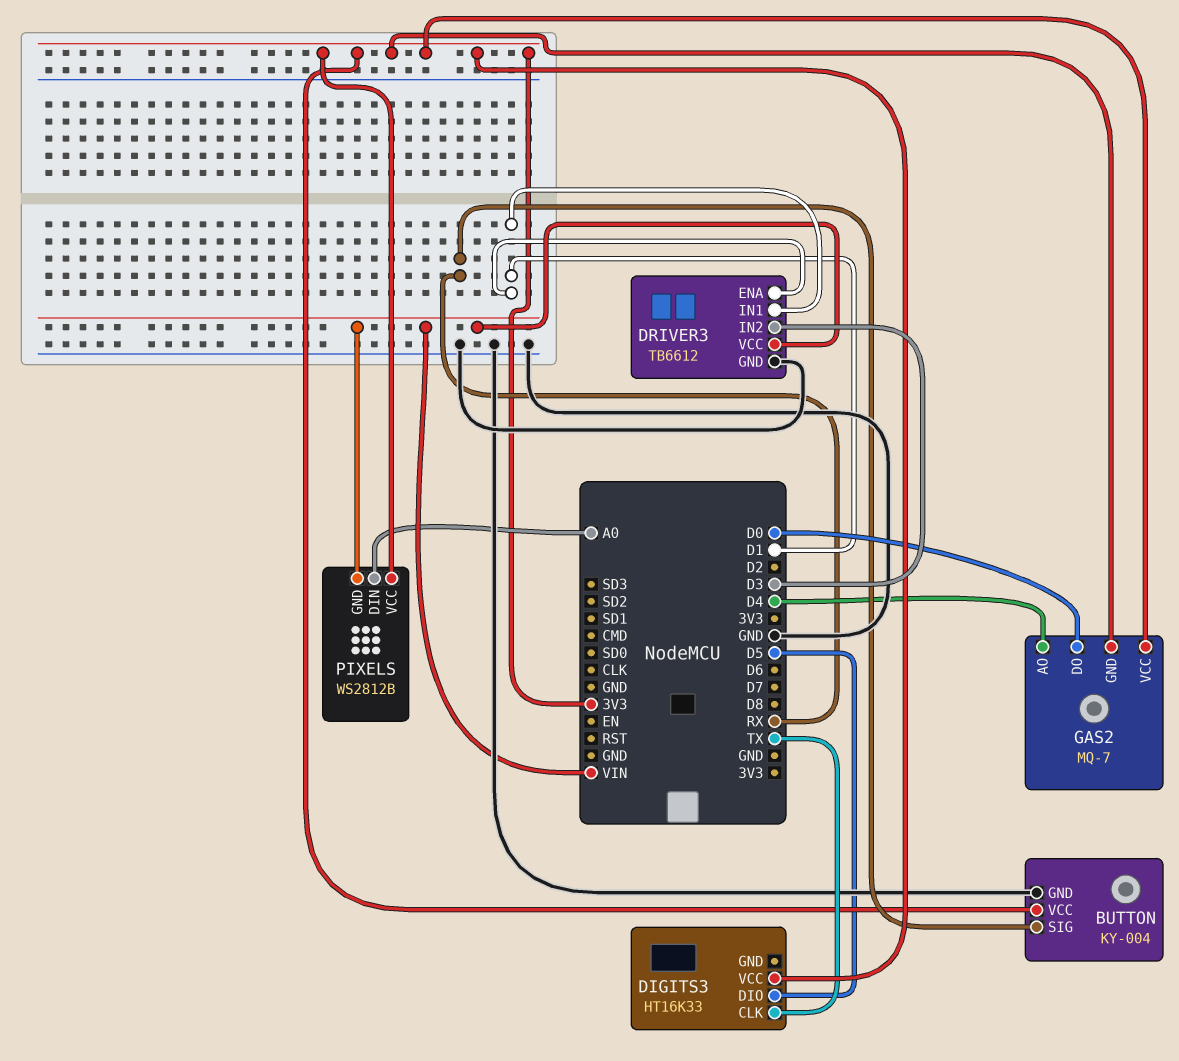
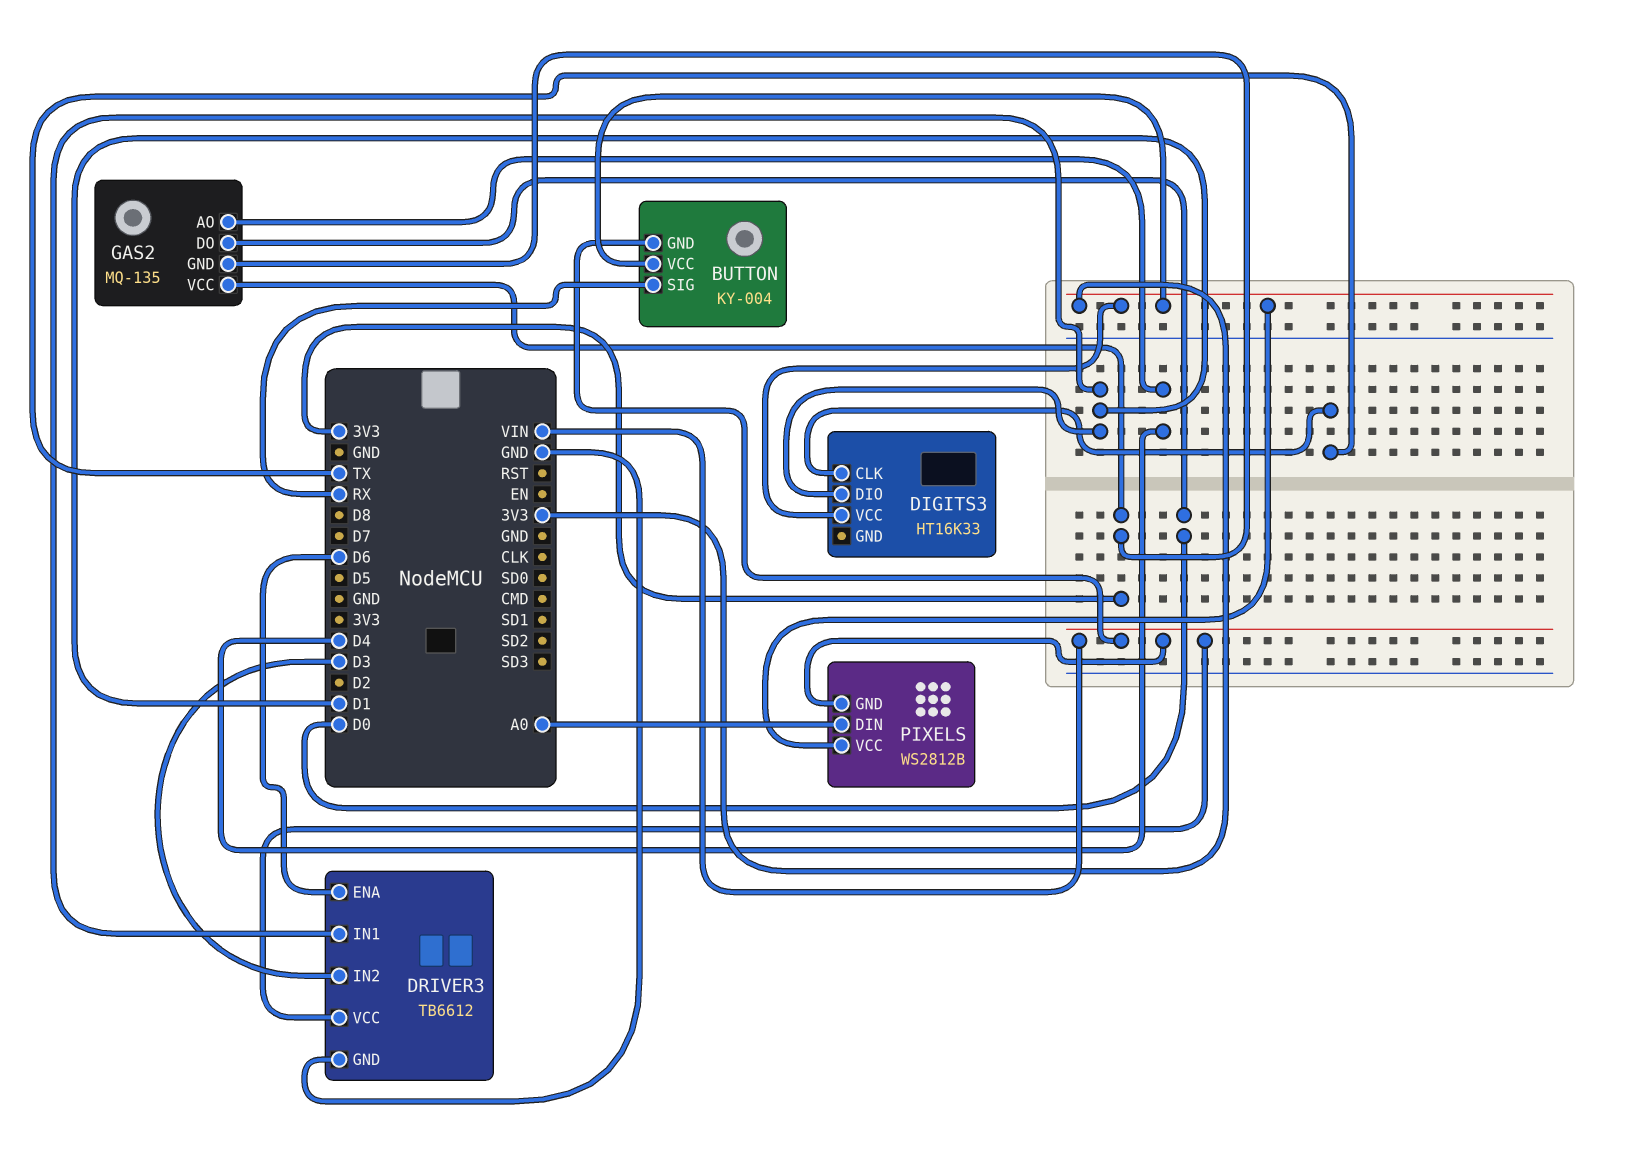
BUTTON pin GND: GND -> VIN
DIGITS3 pin DIO: D5 -> D1
DRIVER3 pin ENA: D1 -> D6
GAS2: MQ-7 -> MQ-135

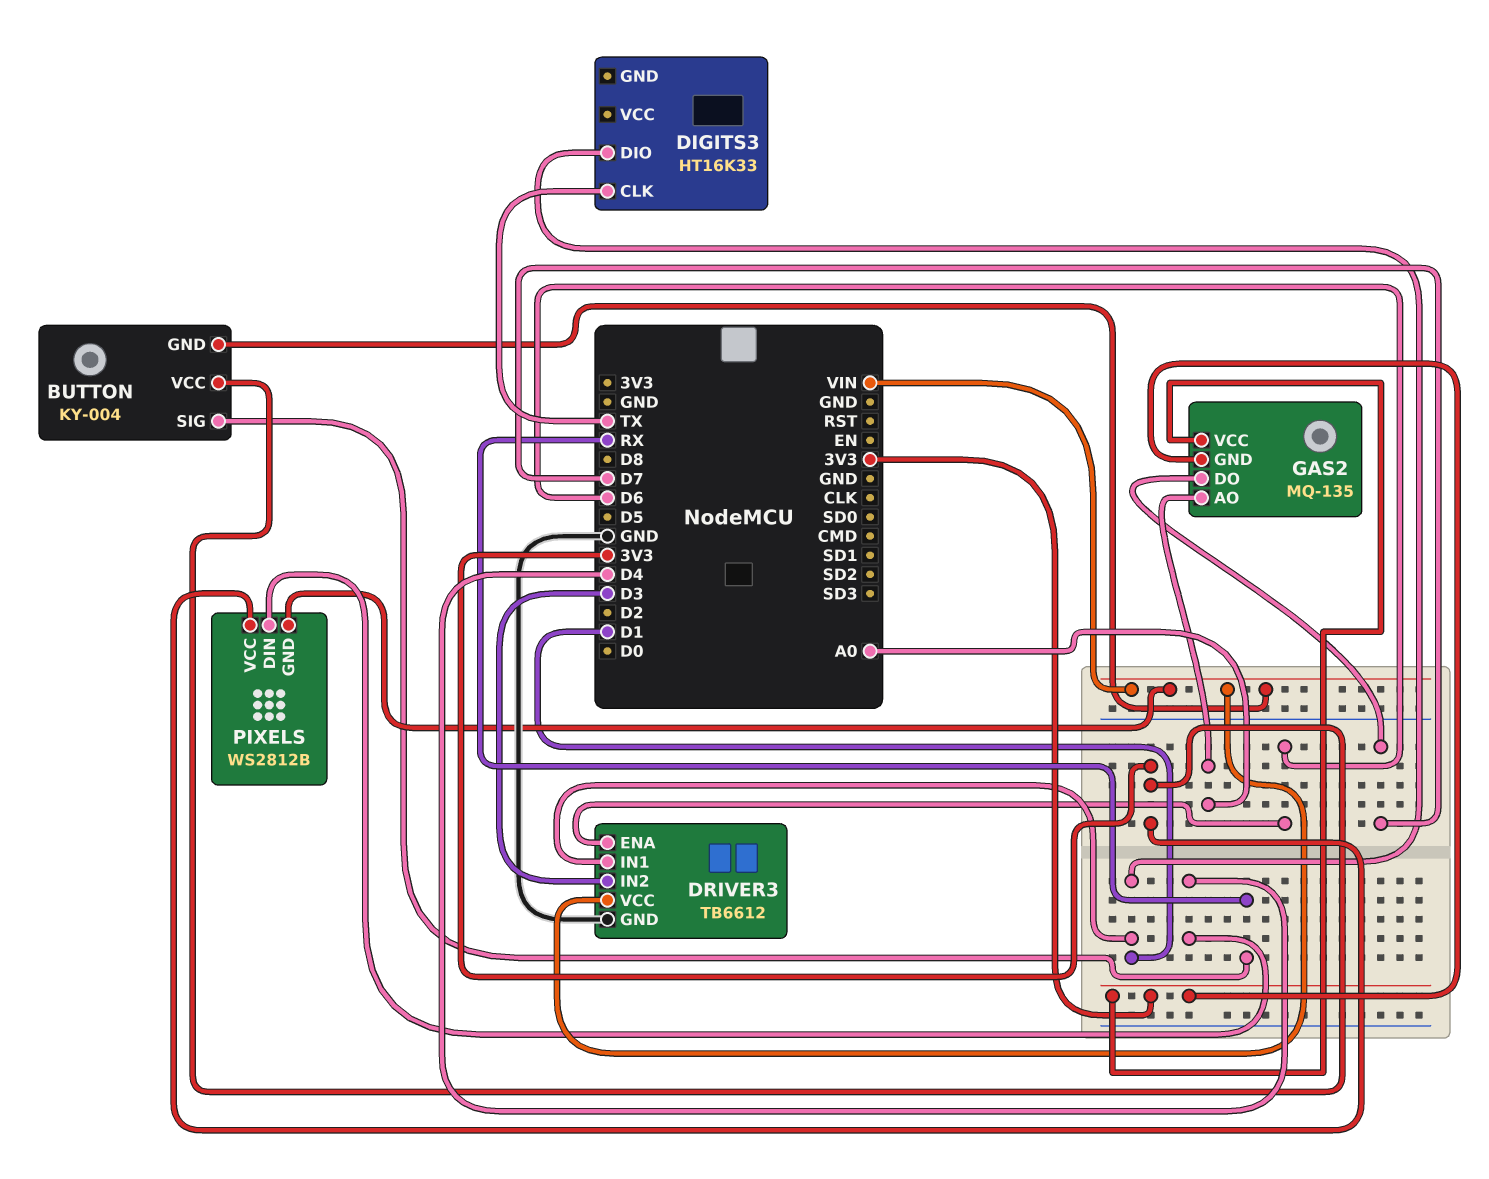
DIGITS3 pin VCC: 3V3 -> none
GAS2 pin AO: D4 -> A0
GAS2 pin DO: D0 -> D7
PIXELS pin DIN: A0 -> D4

